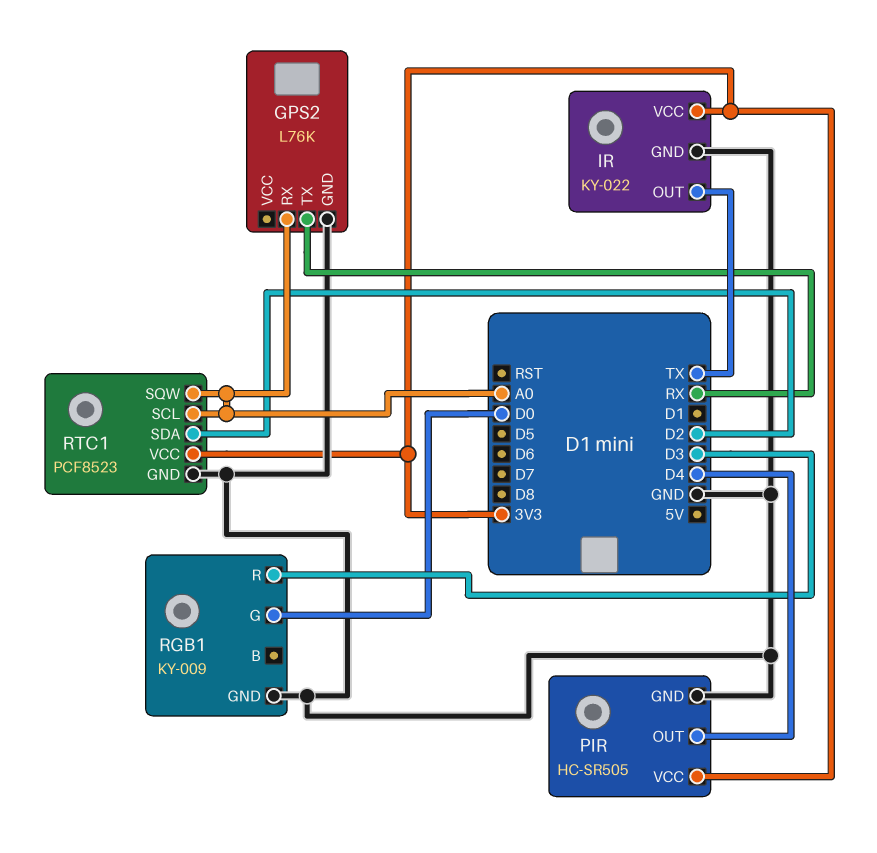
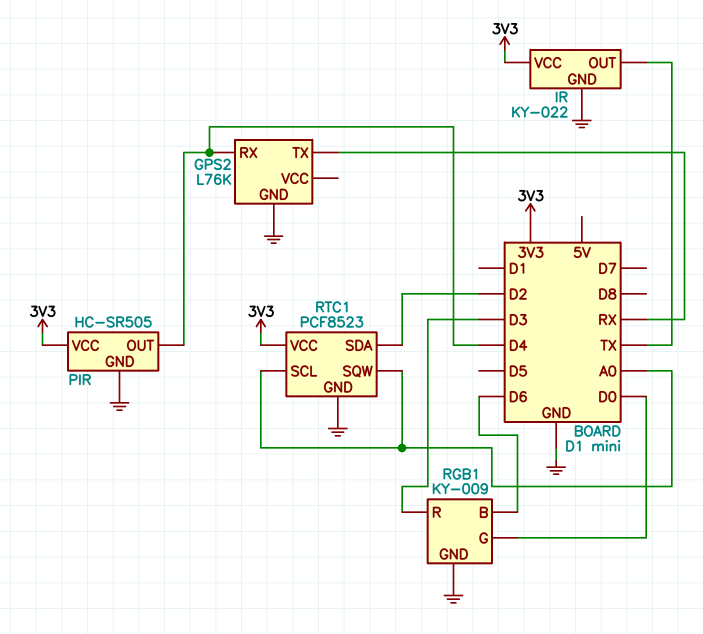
GPS2 pin RX: A0 -> D4
RGB1 pin B: none -> D6

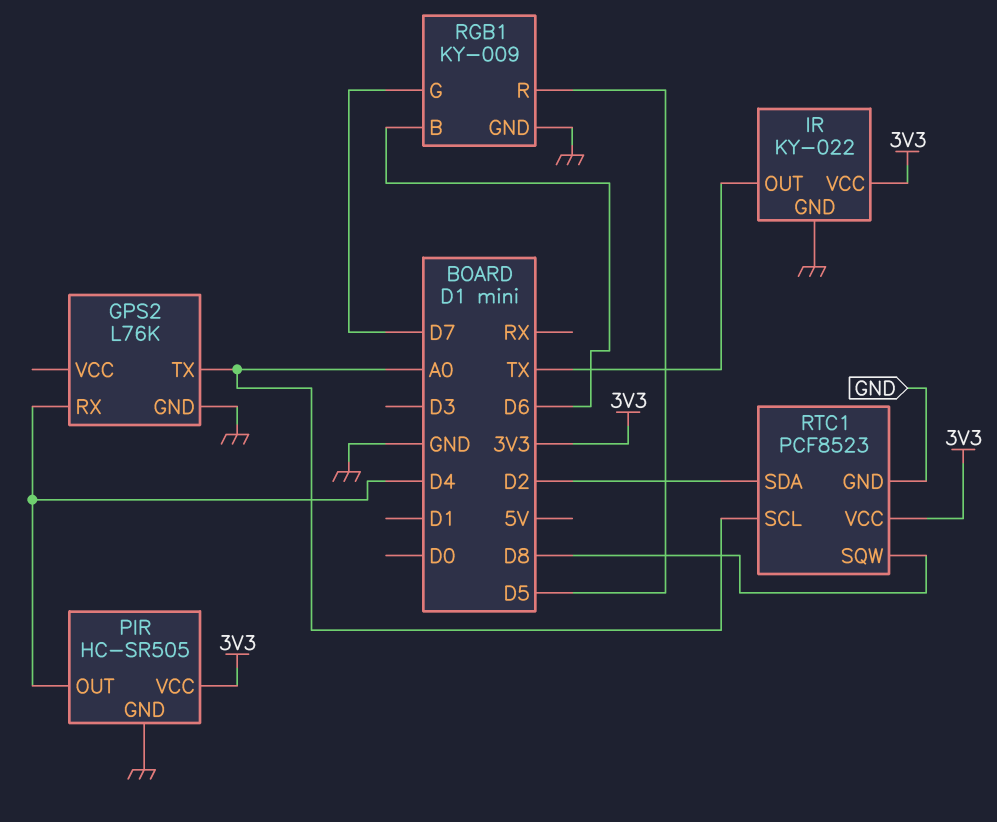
GPS2 pin TX: RX -> A0
RGB1 pin G: D0 -> D7
RGB1 pin R: D3 -> D5
RTC1 pin SQW: A0 -> D8

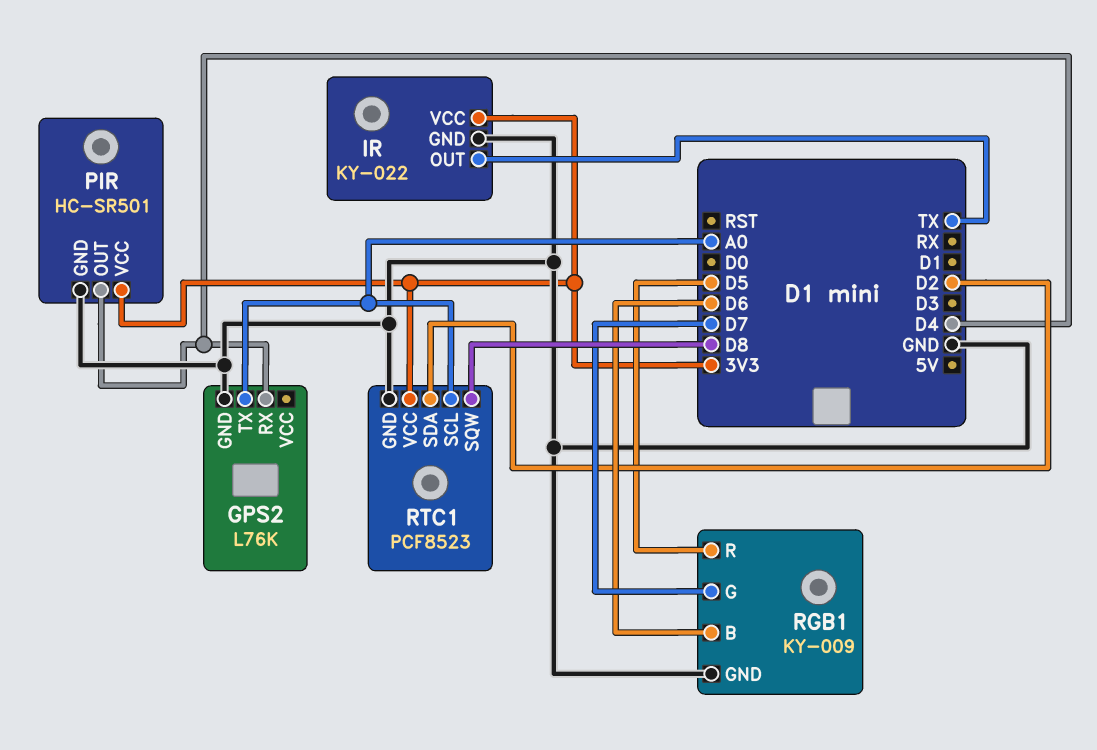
PIR: HC-SR505 -> HC-SR501

